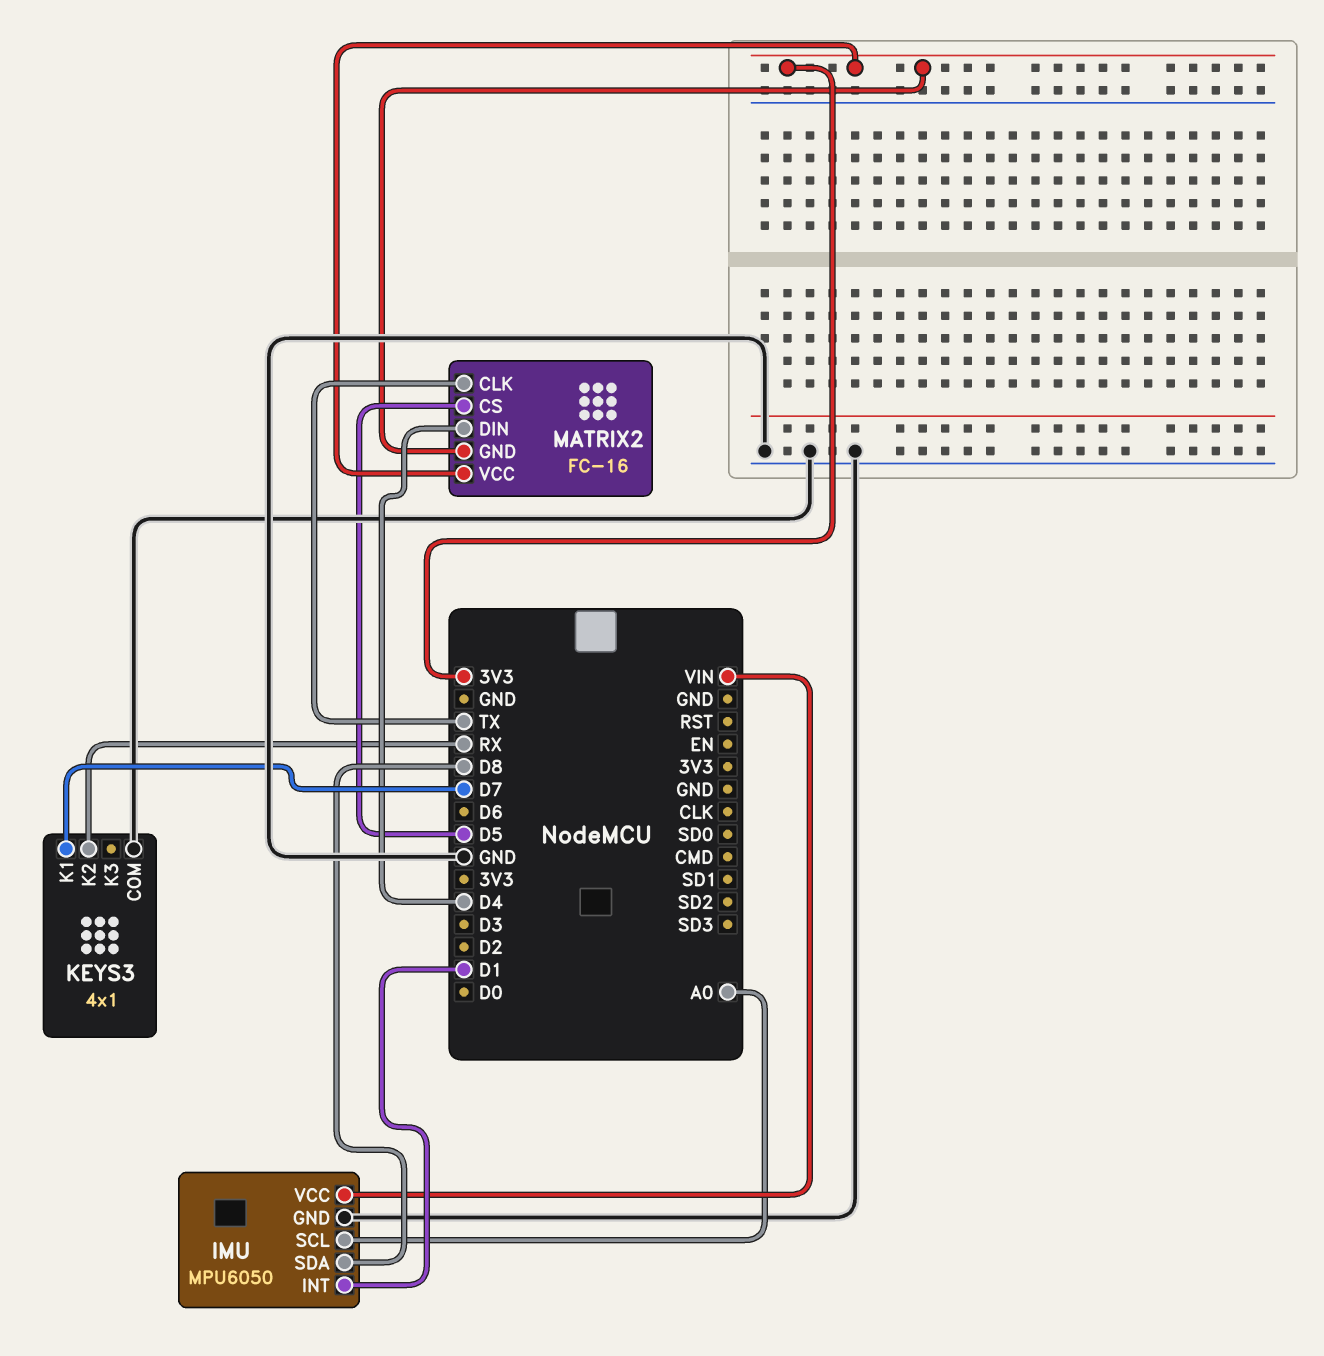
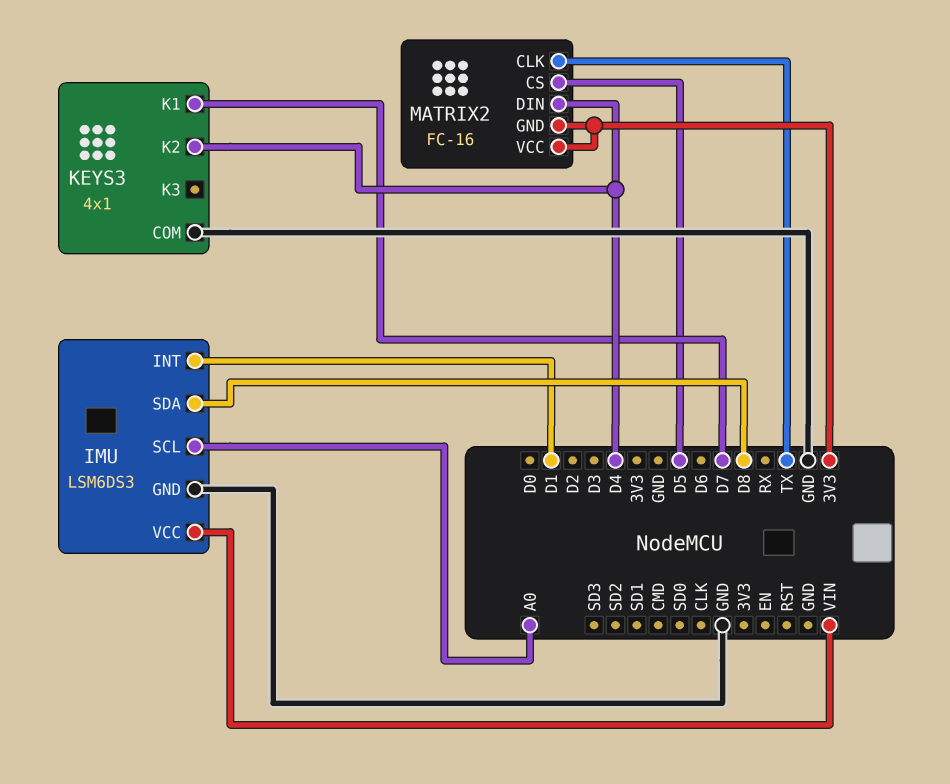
IMU: MPU6050 -> LSM6DS3
KEYS3 pin K2: RX -> D4

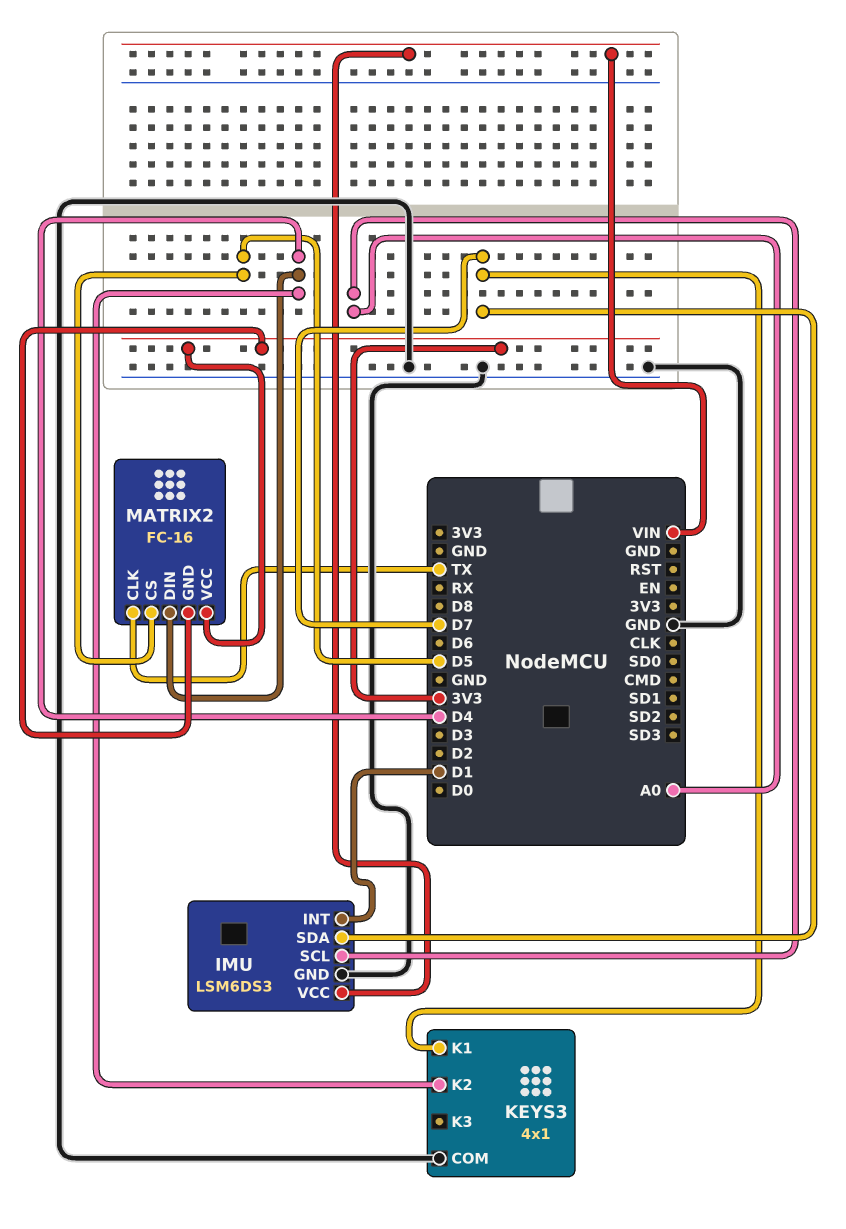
IMU pin SDA: D8 -> D7

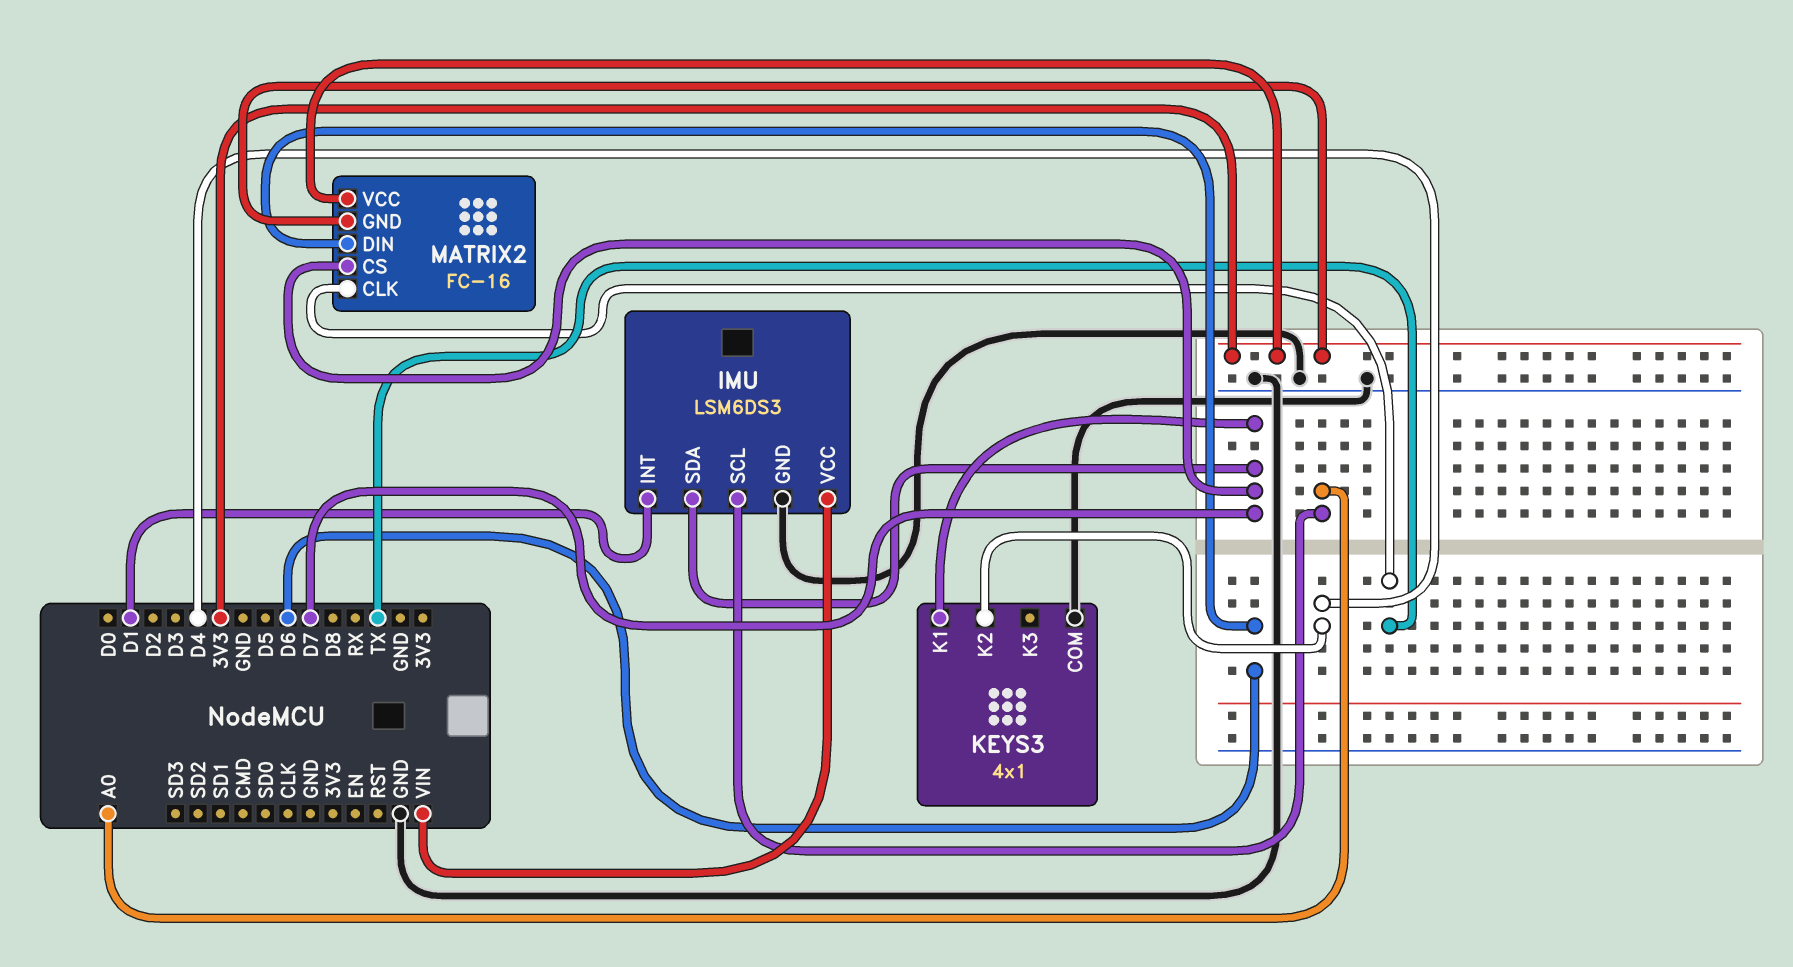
MATRIX2 pin CS: D5 -> D7
MATRIX2 pin DIN: D4 -> D6

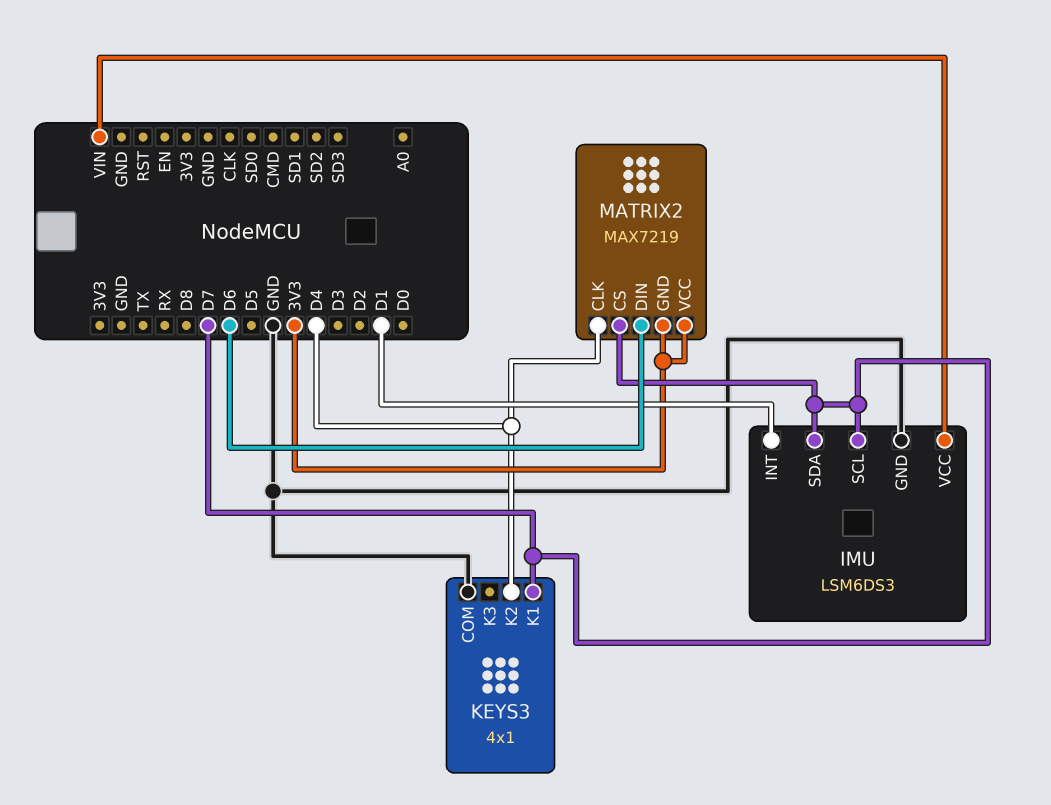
IMU pin SCL: A0 -> D7
MATRIX2: FC-16 -> MAX7219
MATRIX2 pin CLK: TX -> D4

